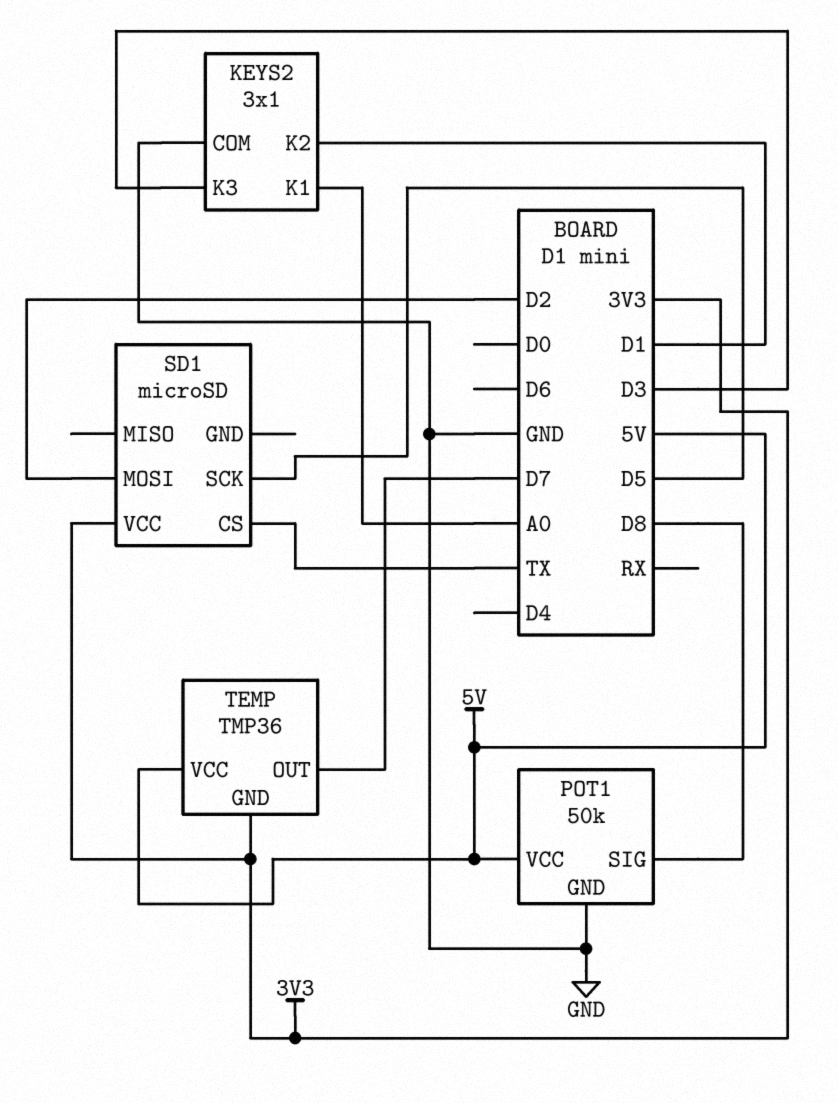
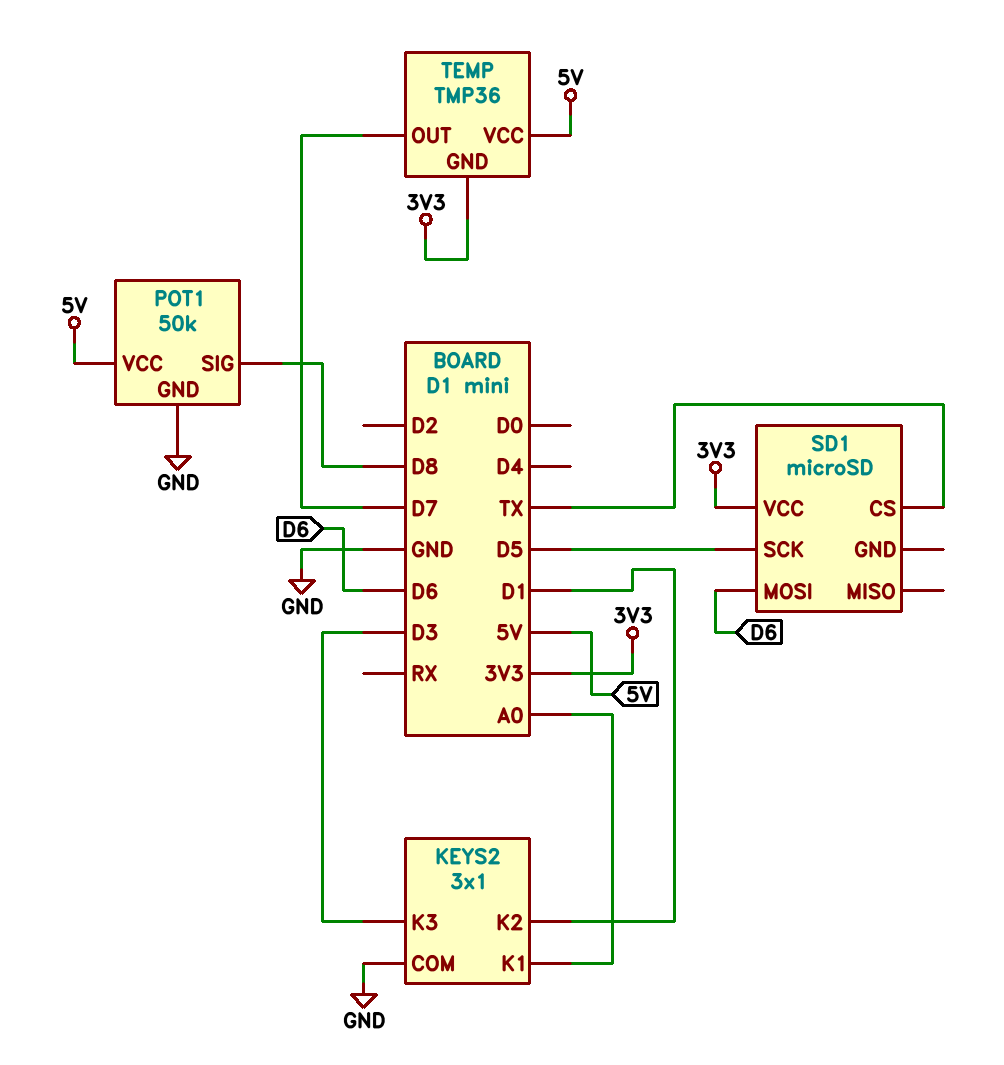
SD1 pin MOSI: D2 -> D6

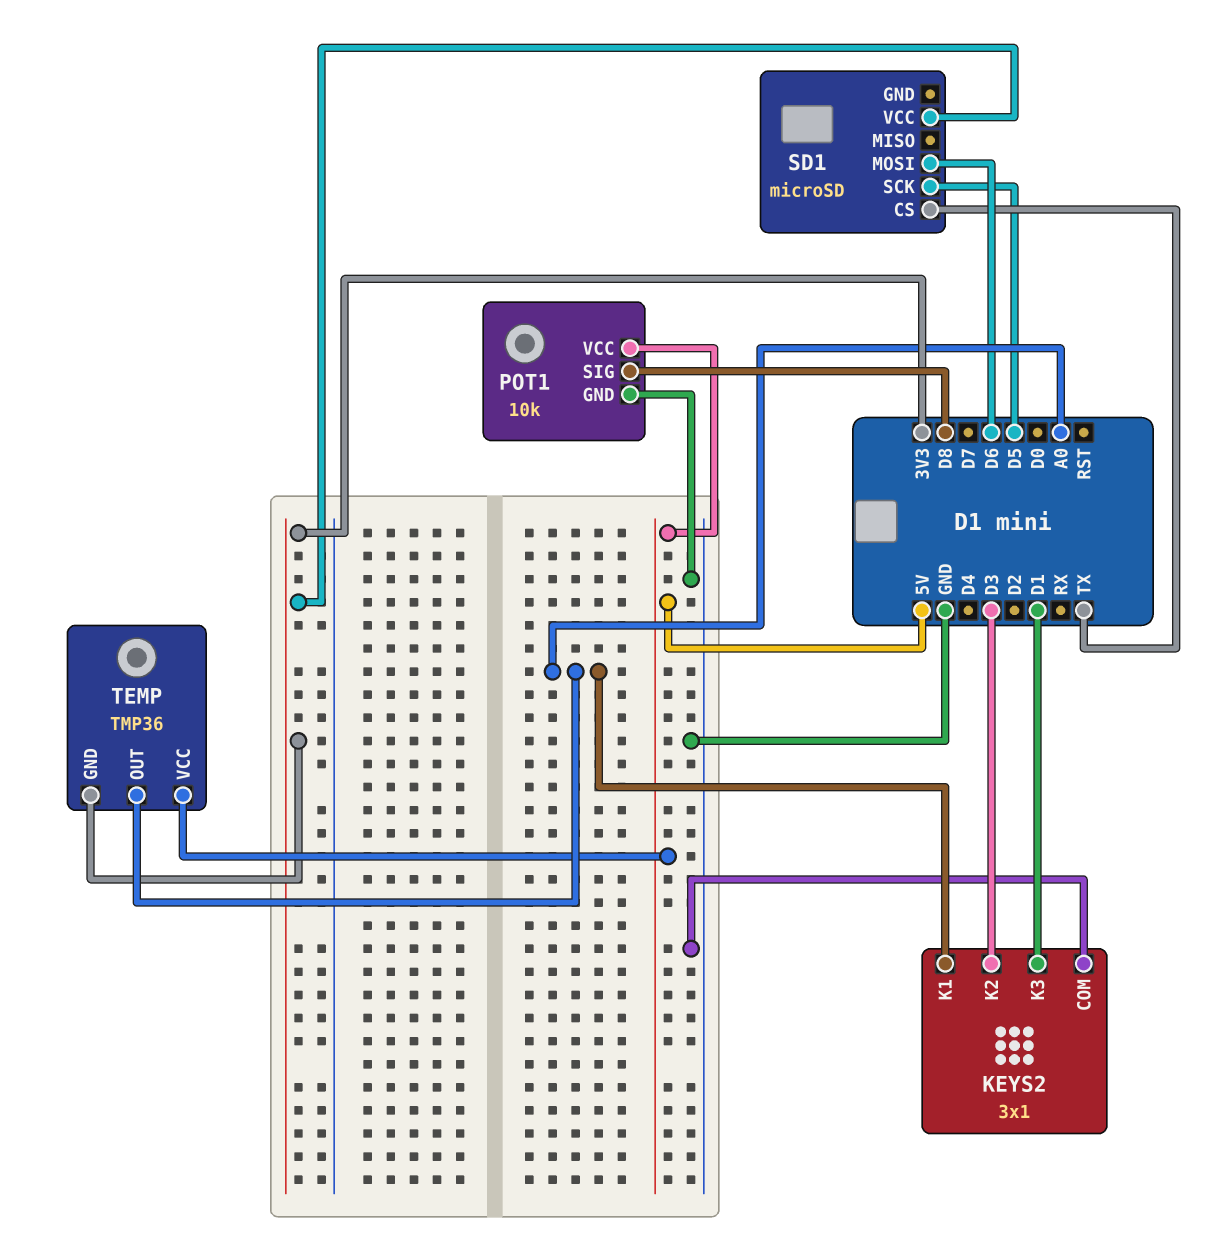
KEYS2 pin K2: D1 -> D3
KEYS2 pin K3: D3 -> D1
POT1: 50k -> 10k
TEMP pin OUT: D7 -> A0

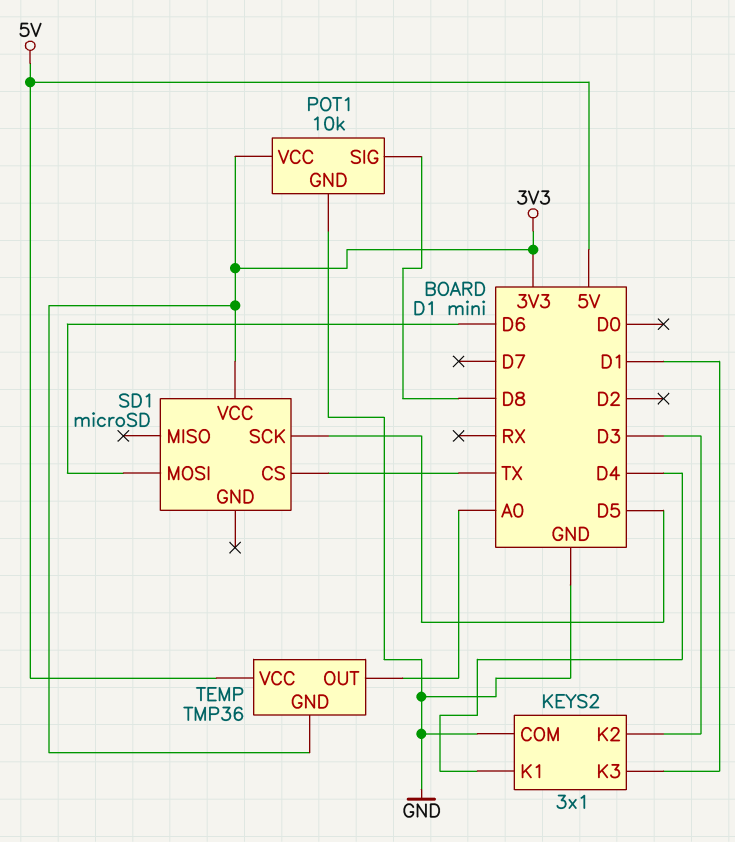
KEYS2 pin K1: A0 -> D4
POT1 pin VCC: 5V -> 3V3

